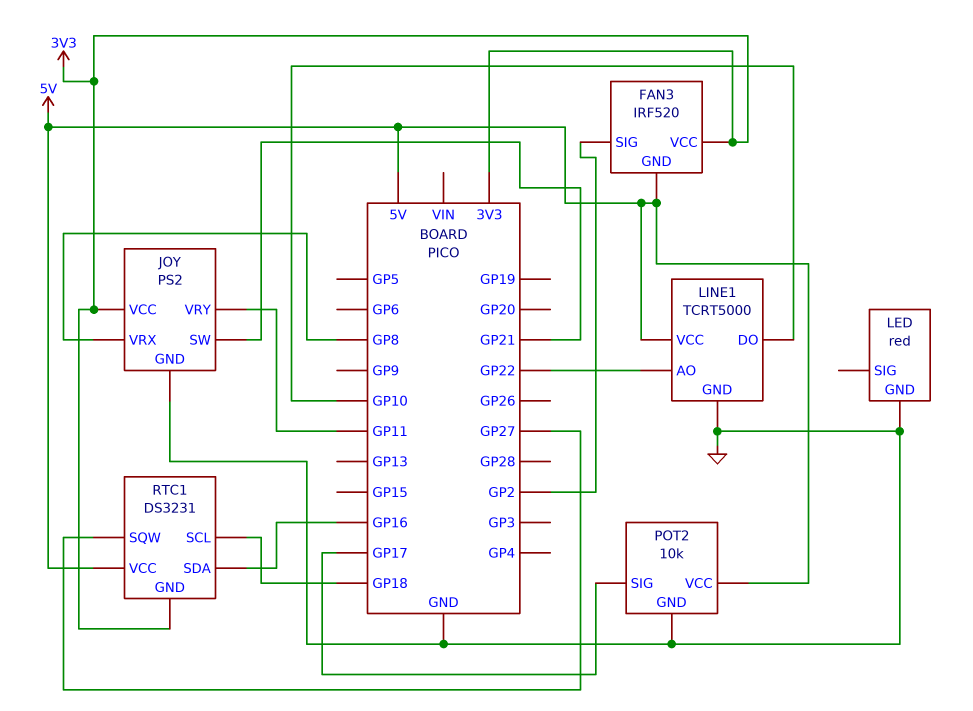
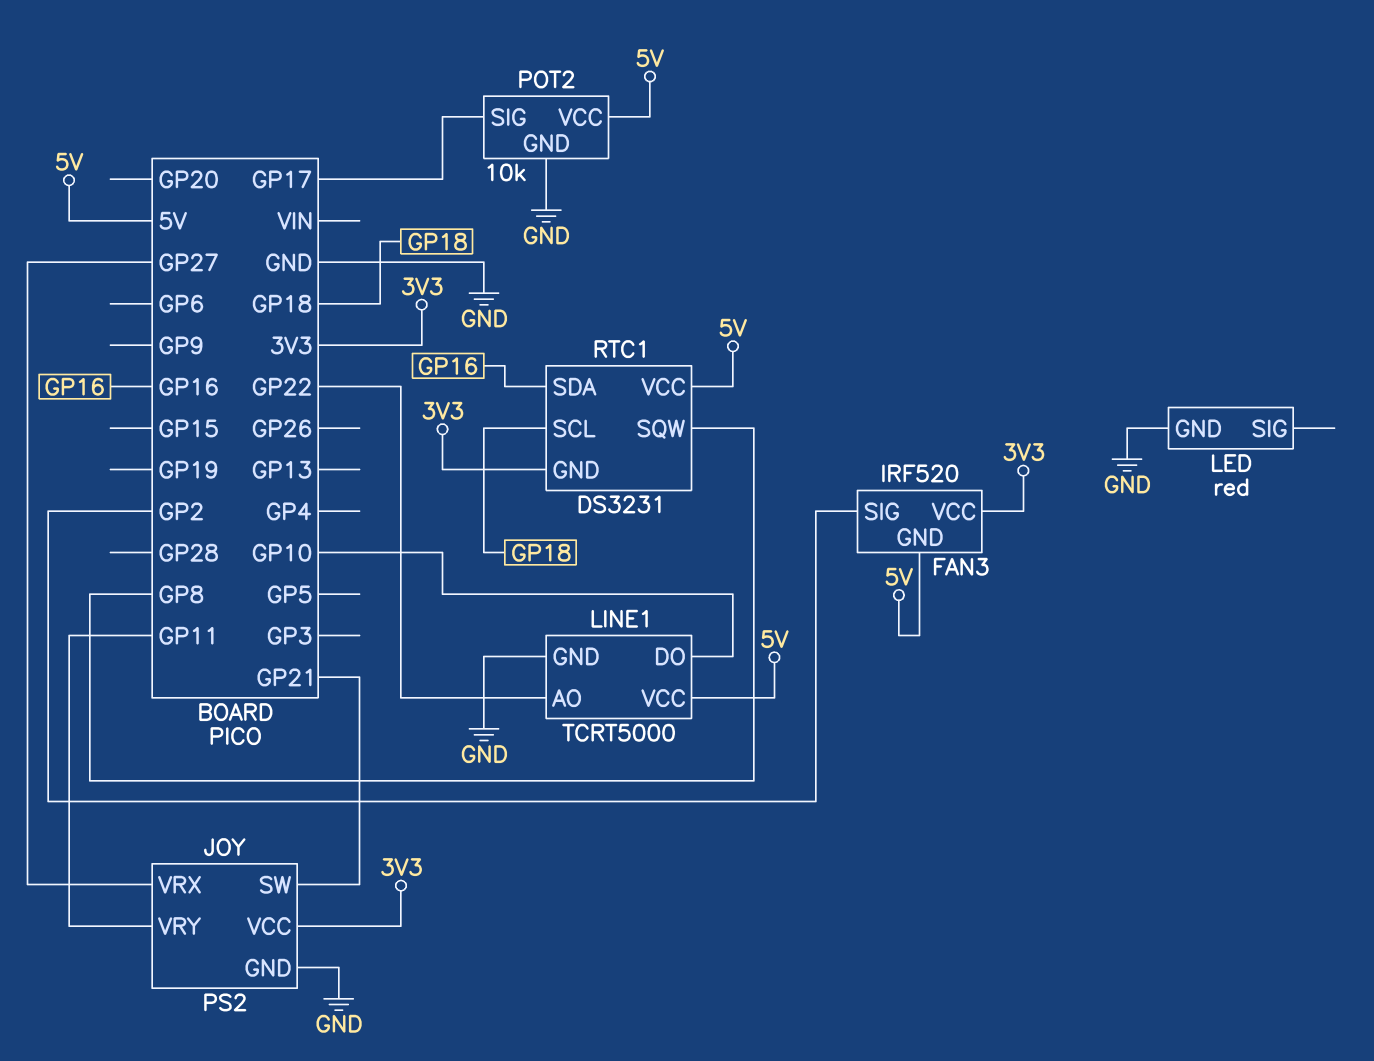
JOY pin VRX: GP8 -> GP27
RTC1 pin SQW: GP27 -> GP8

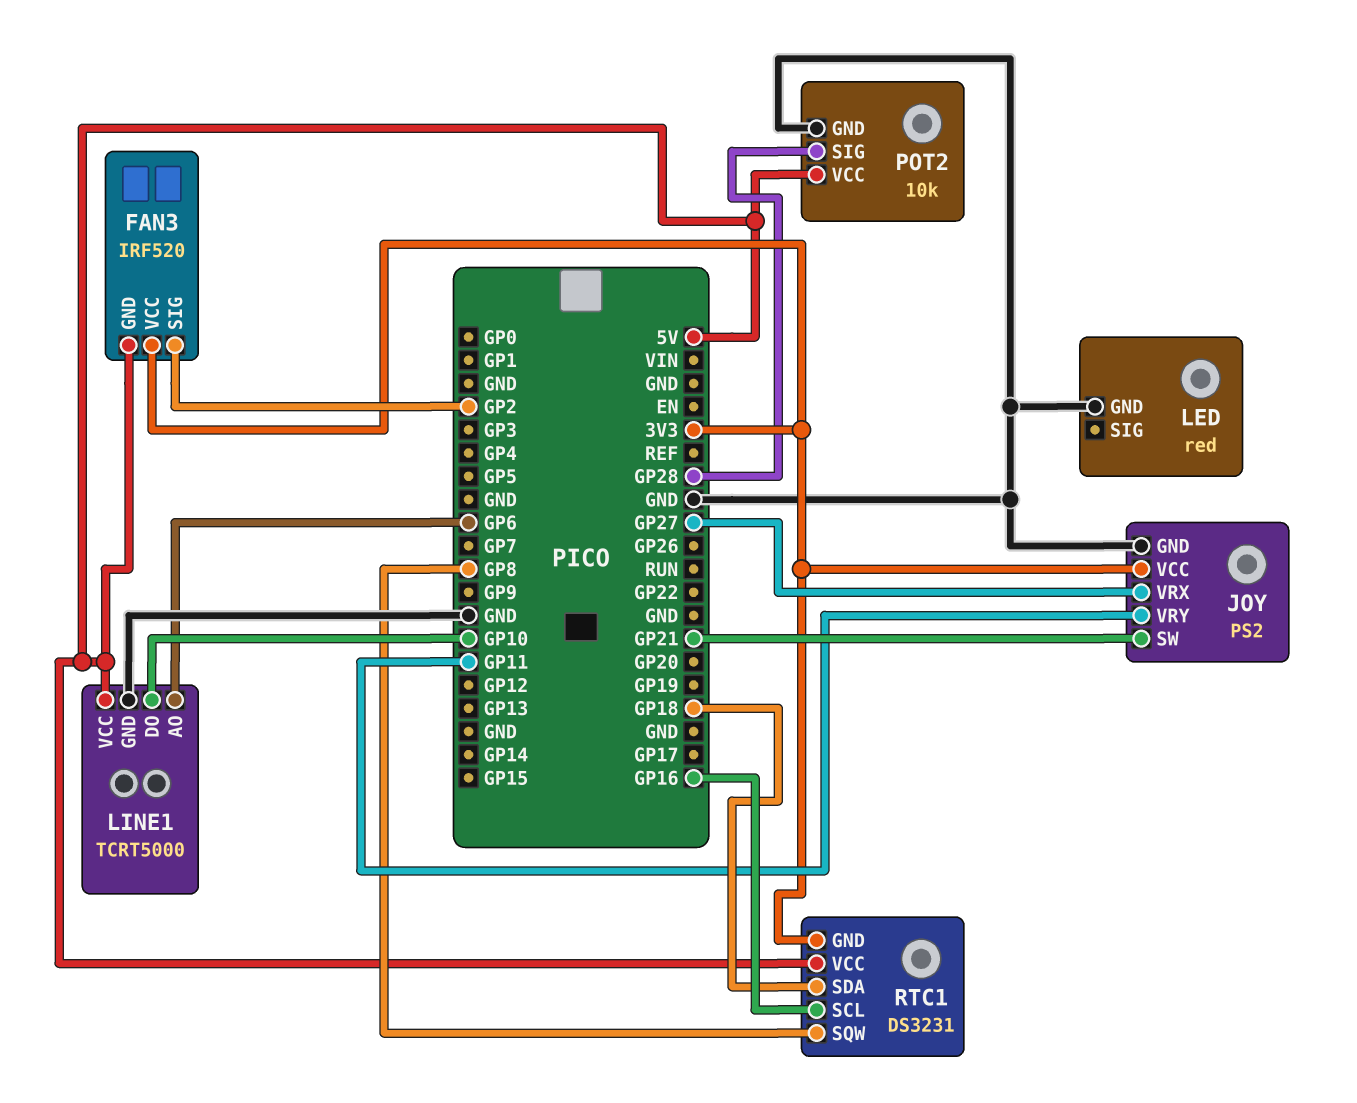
LINE1 pin AO: GP22 -> GP6
POT2 pin SIG: GP17 -> GP28
RTC1 pin SCL: GP18 -> GP16
RTC1 pin SDA: GP16 -> GP18

